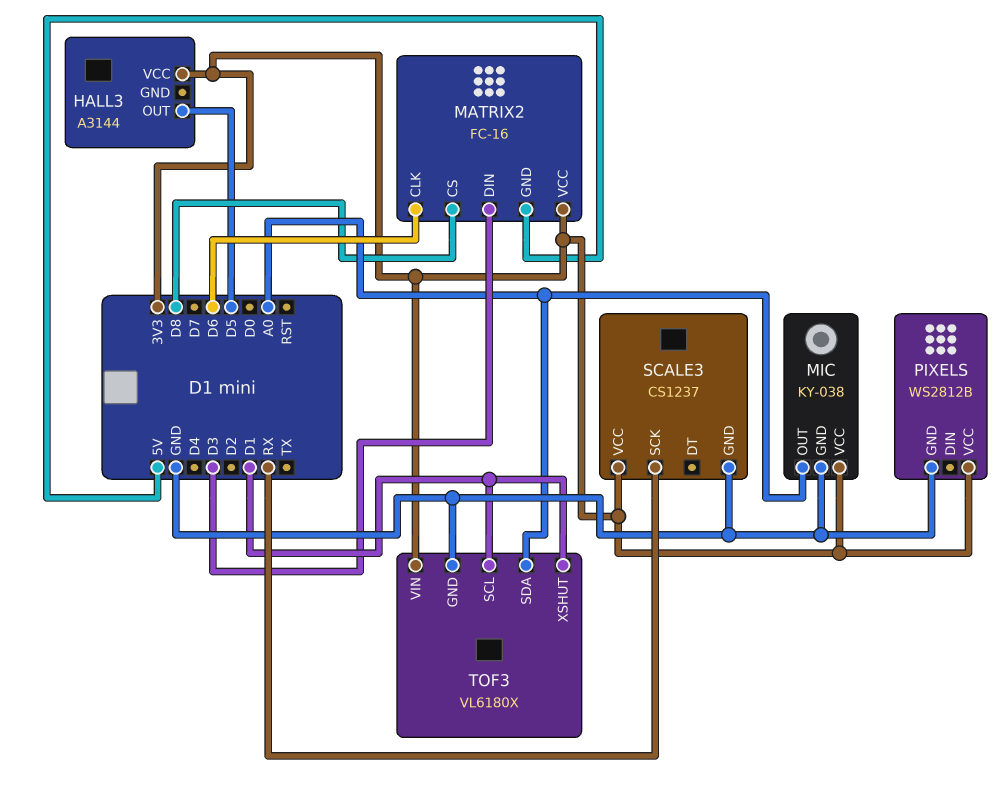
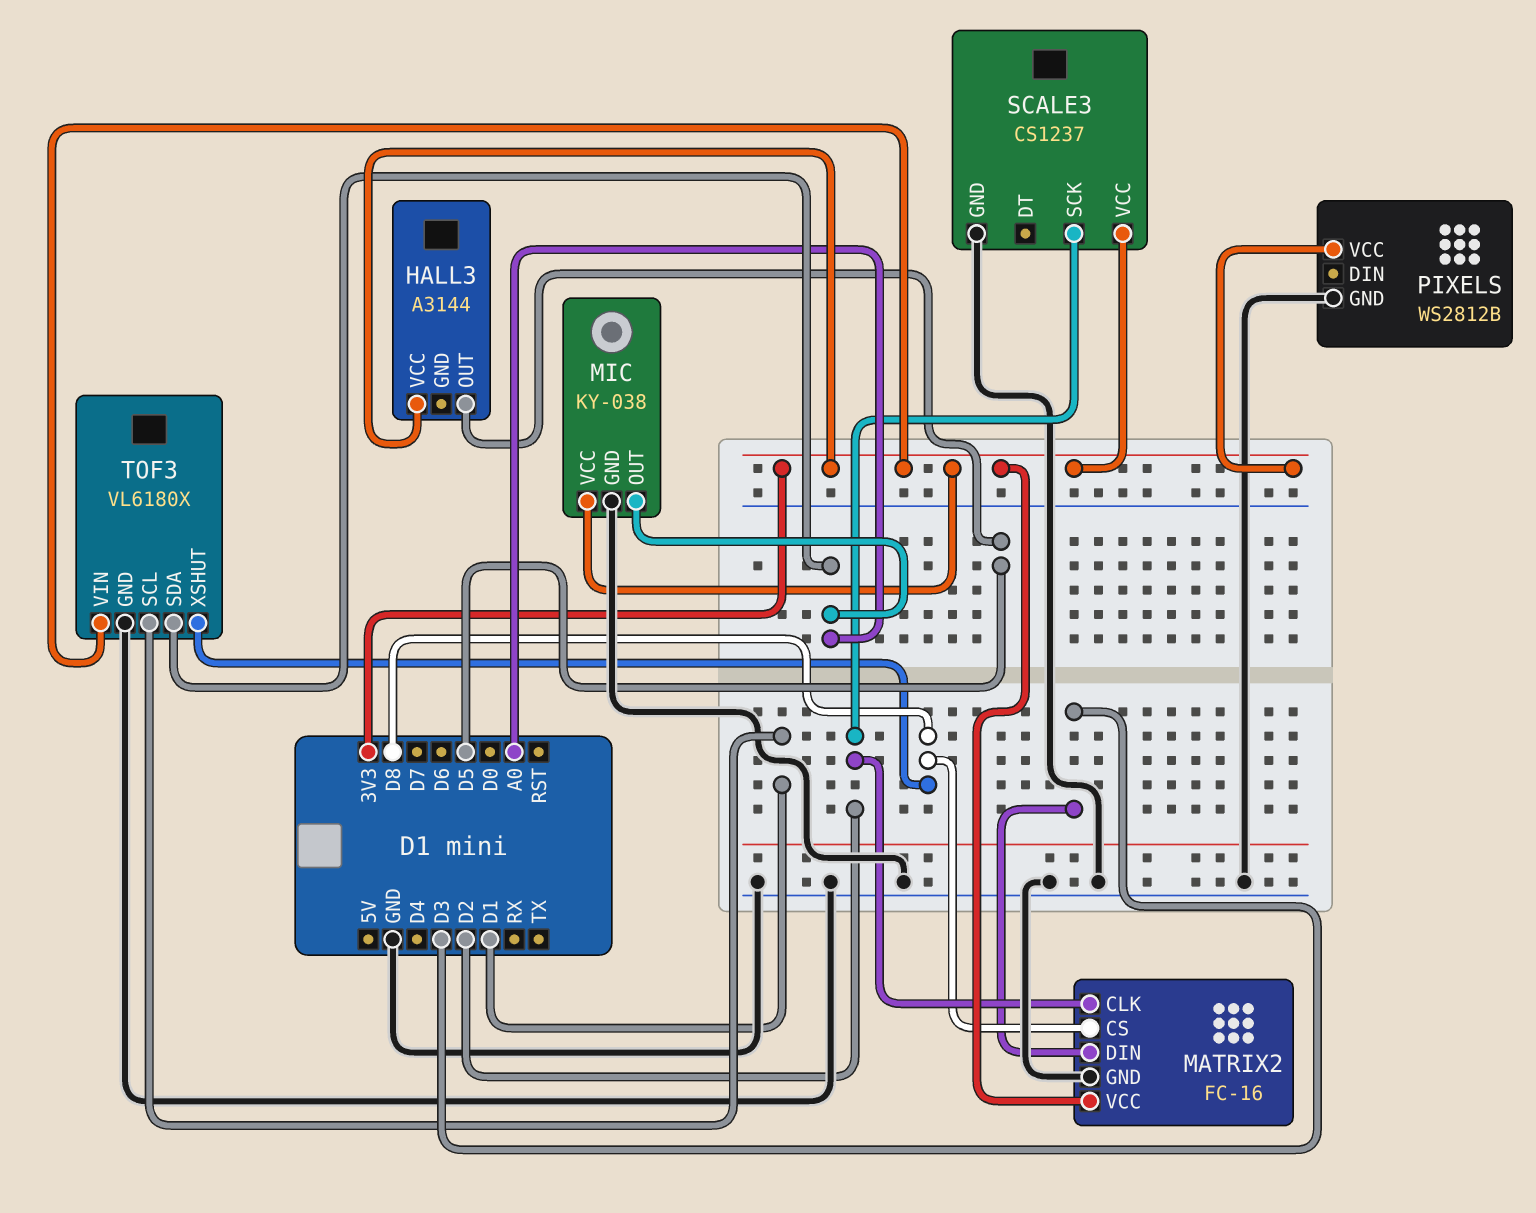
MATRIX2 pin CLK: D6 -> D2
MATRIX2 pin GND: 5V -> GND
SCALE3 pin SCK: RX -> D2
TOF3 pin XSHUT: D1 -> D8

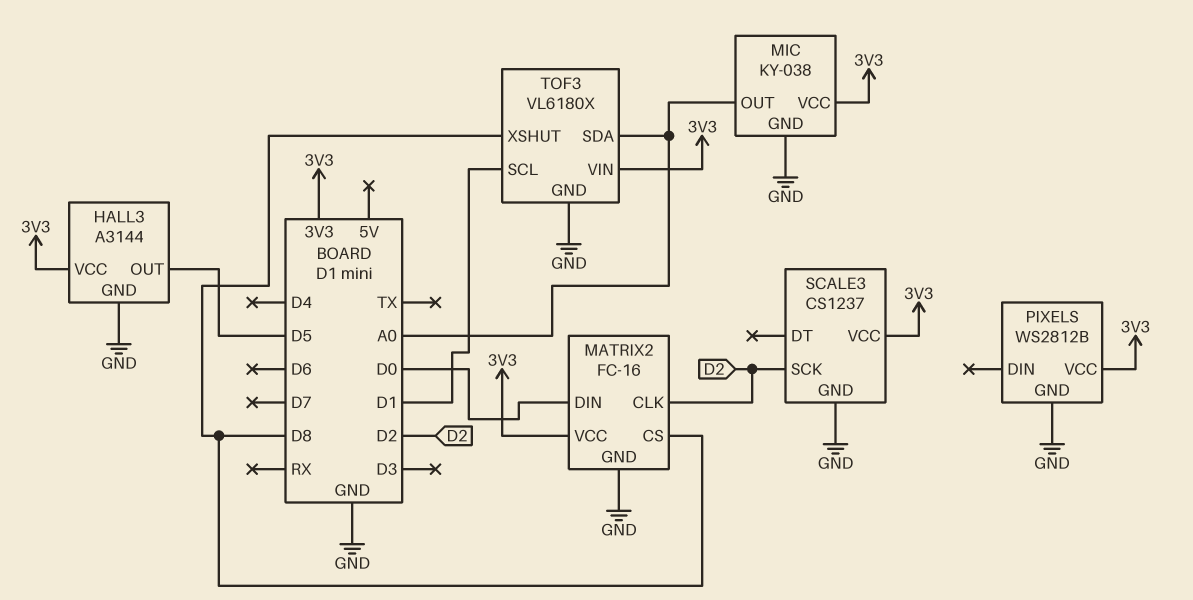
HALL3 pin GND: none -> GND
MATRIX2 pin DIN: D3 -> D0

